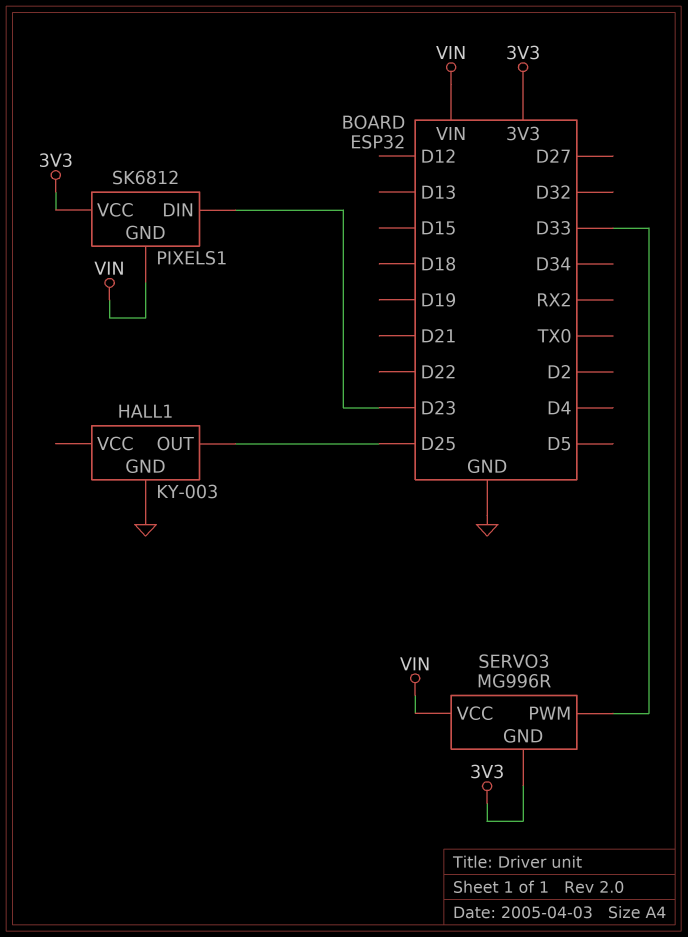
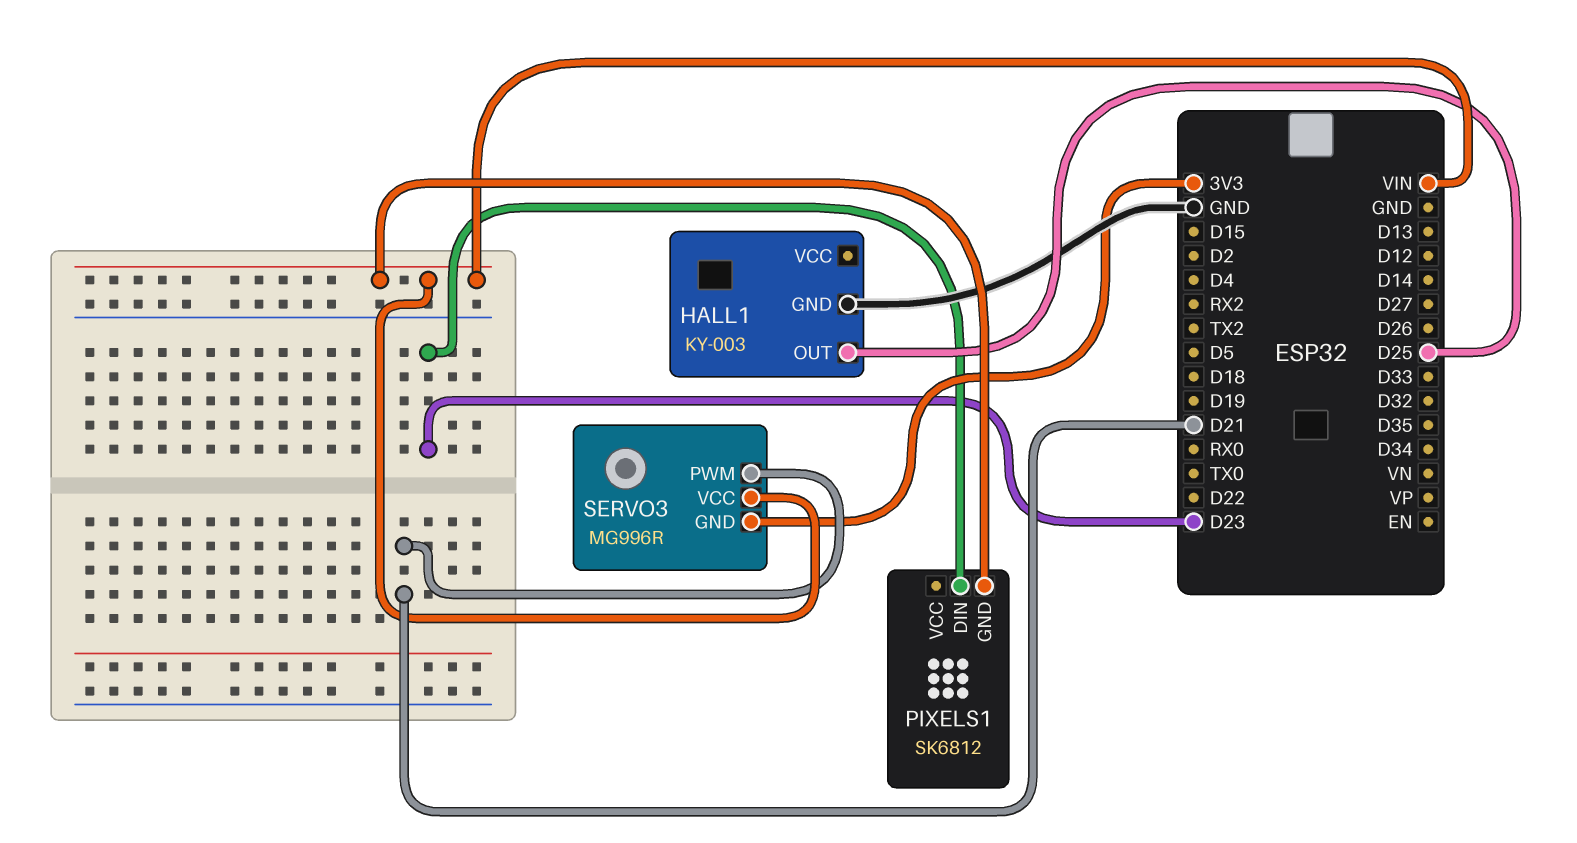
PIXELS1 pin VCC: 3V3 -> none
SERVO3 pin PWM: D33 -> D21

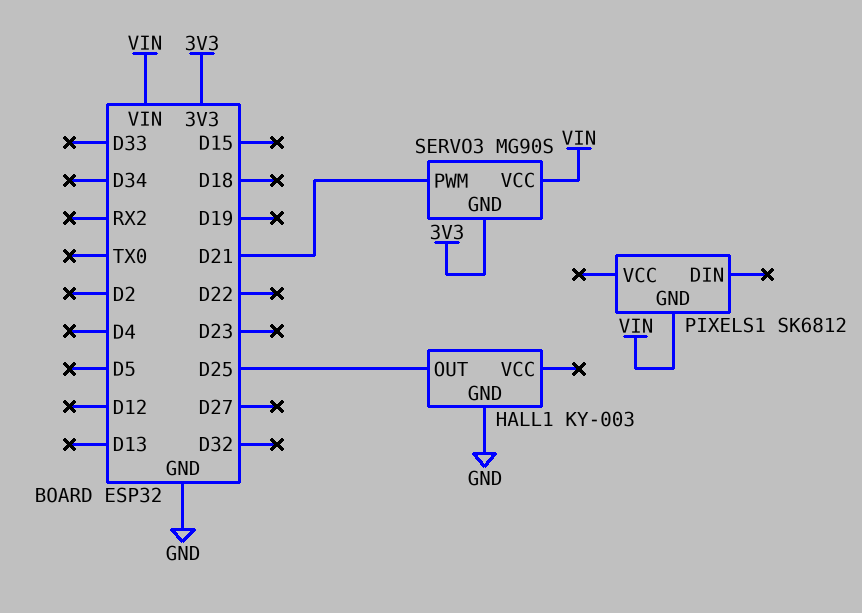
PIXELS1 pin DIN: D23 -> none
SERVO3: MG996R -> MG90S

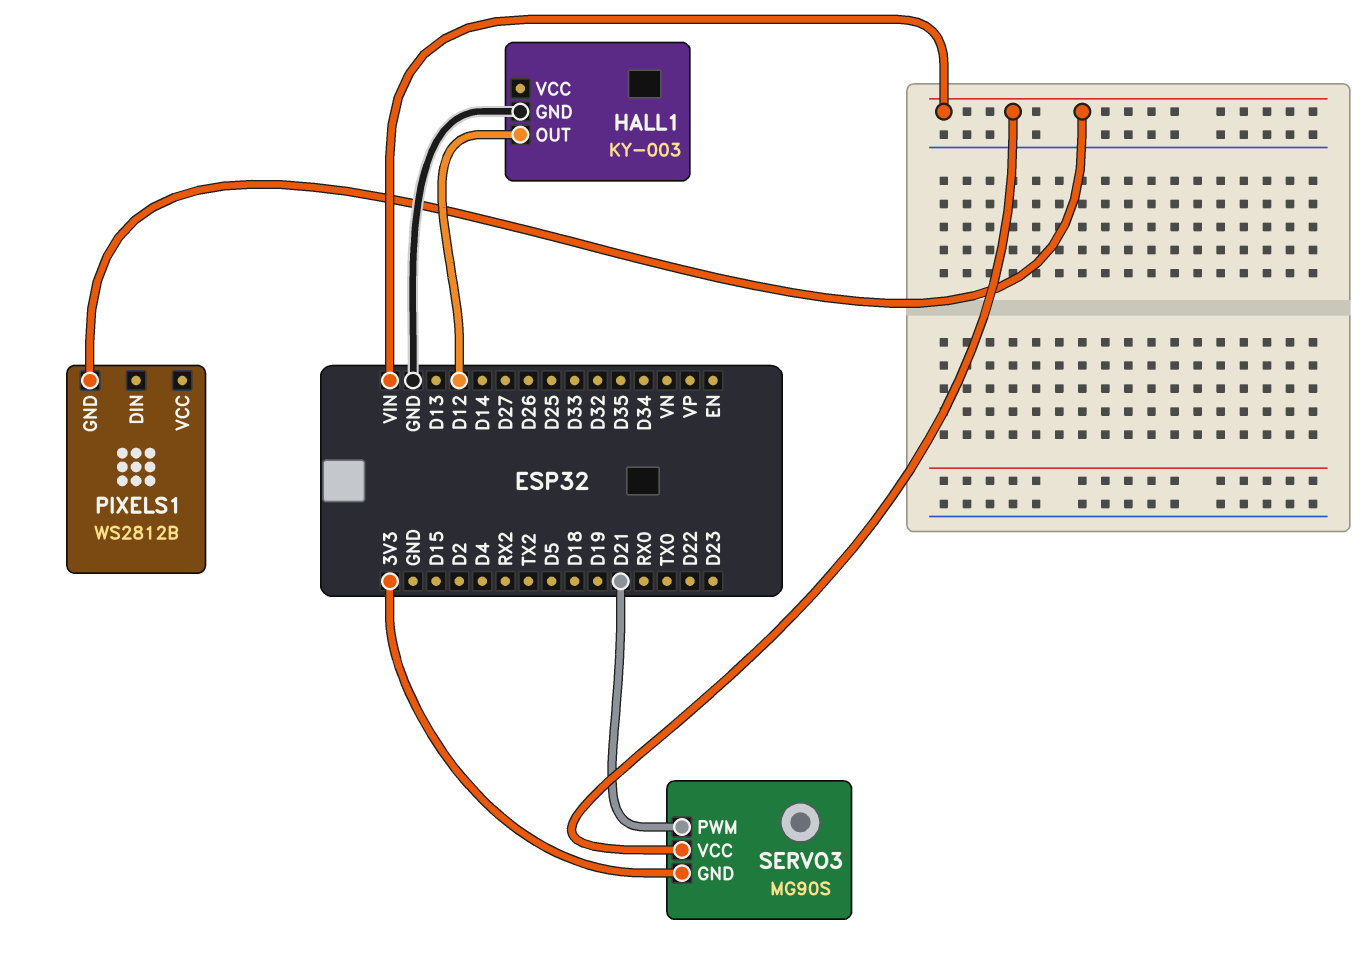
HALL1 pin OUT: D25 -> D12
PIXELS1: SK6812 -> WS2812B

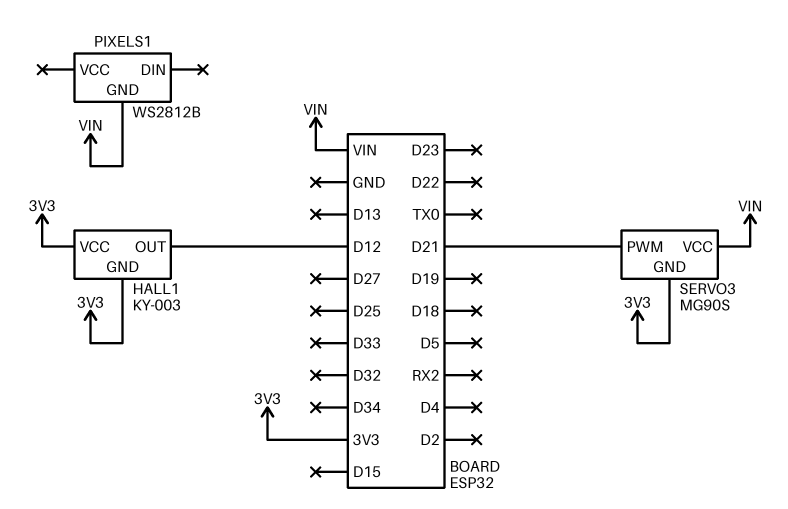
HALL1 pin GND: GND -> 3V3
HALL1 pin VCC: none -> 3V3

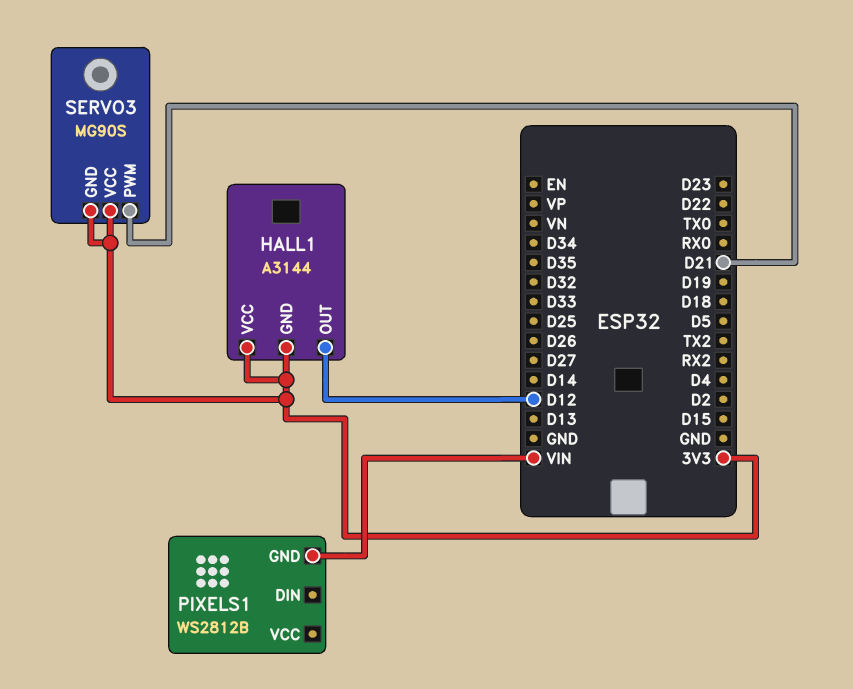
HALL1: KY-003 -> A3144
SERVO3 pin VCC: VIN -> 3V3

